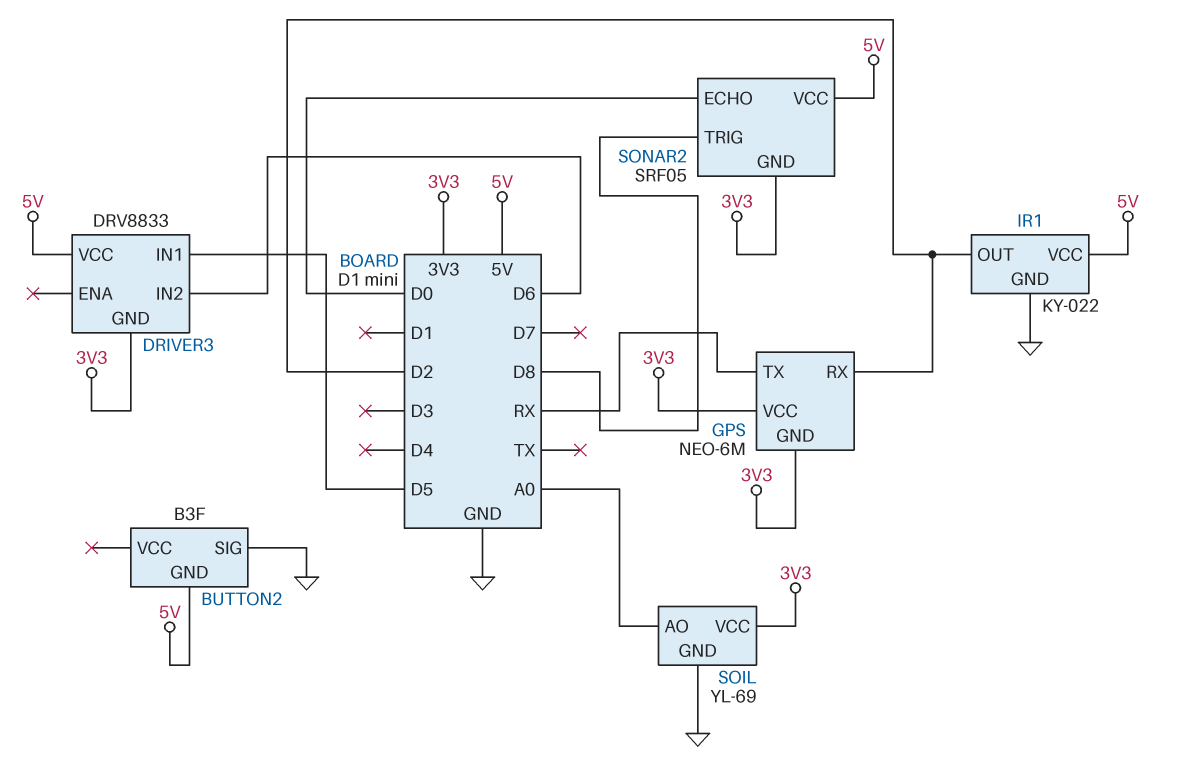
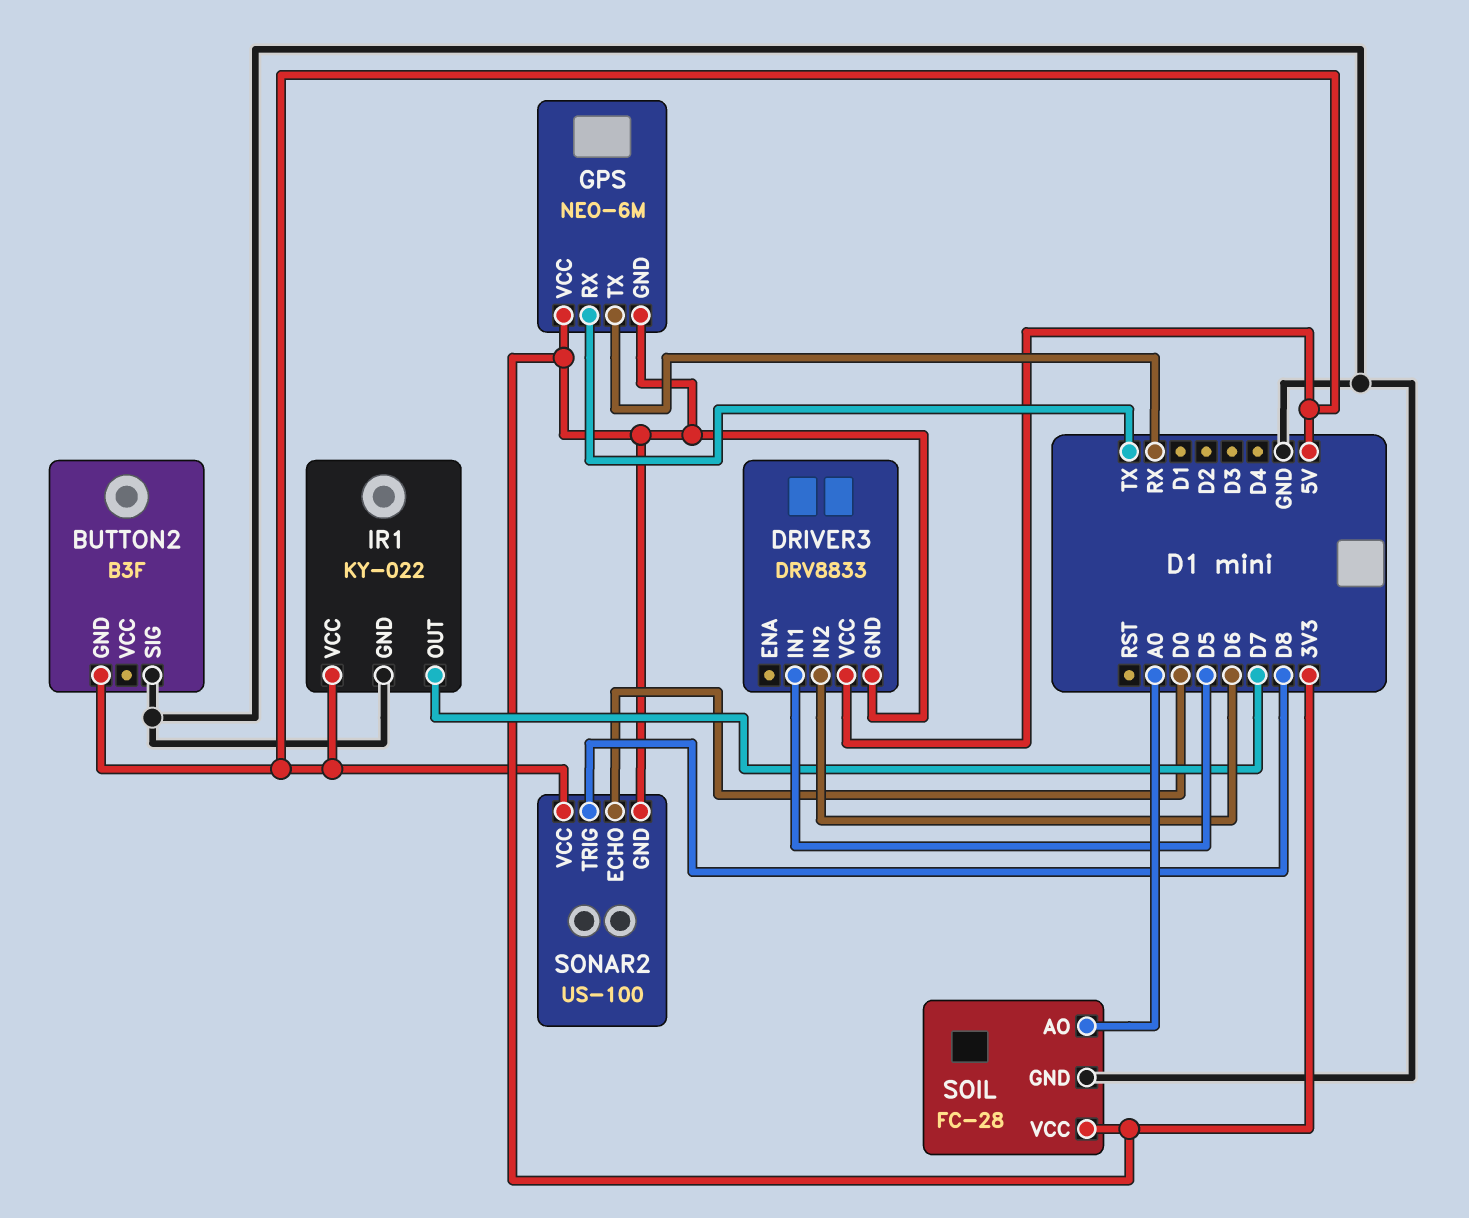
GPS pin RX: D2 -> TX
IR1 pin OUT: D2 -> D7
SOIL: YL-69 -> FC-28
SONAR2: SRF05 -> US-100

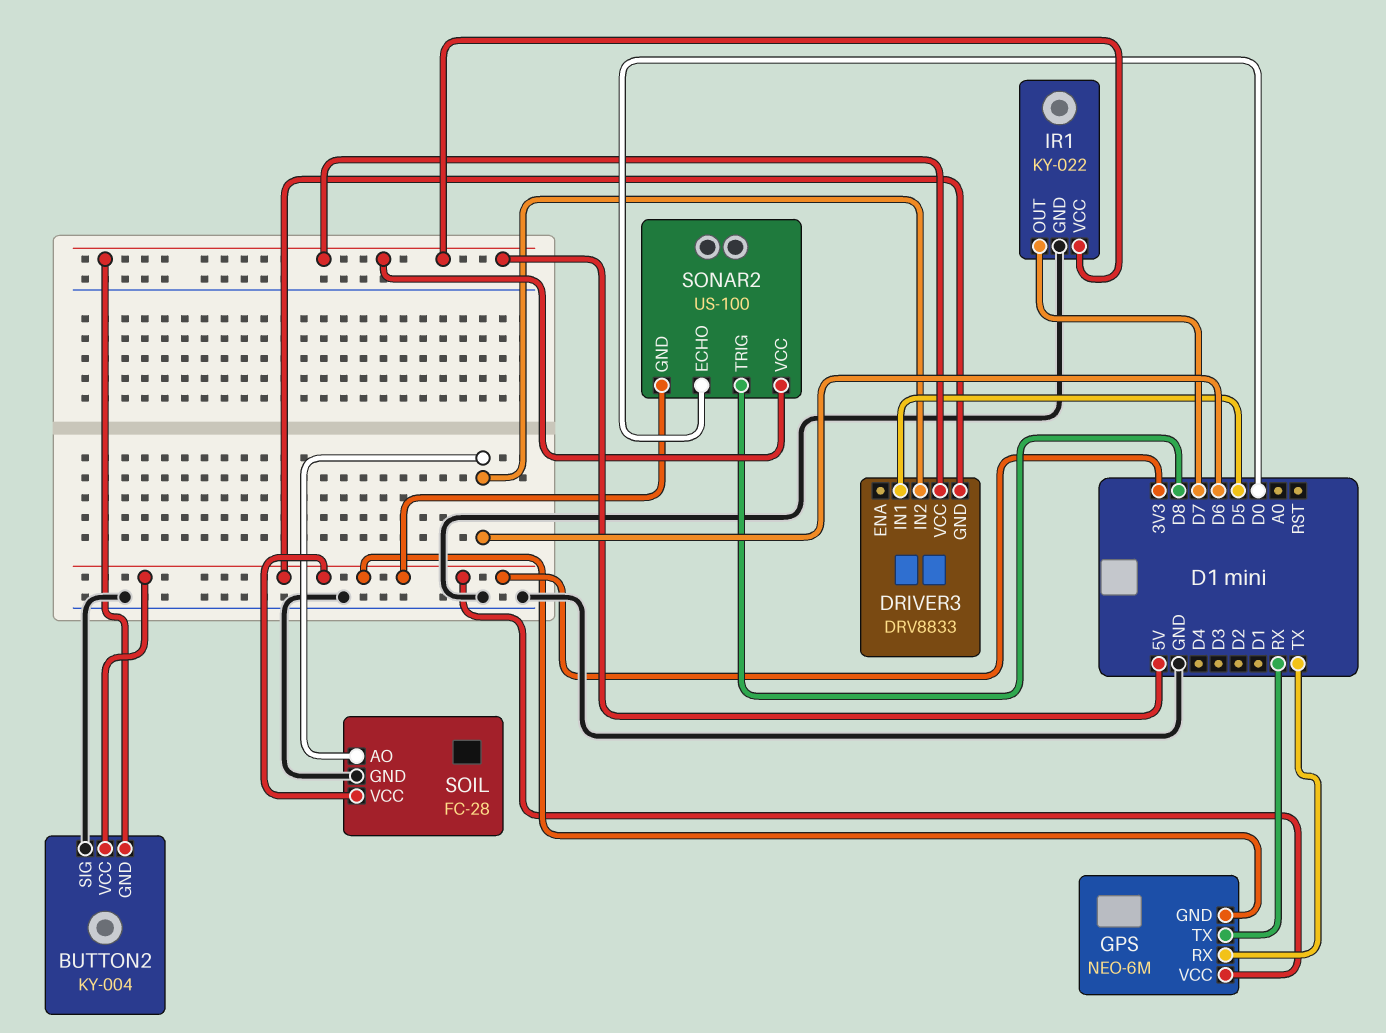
BUTTON2: B3F -> KY-004
BUTTON2 pin VCC: none -> 3V3
SOIL pin AO: A0 -> D6

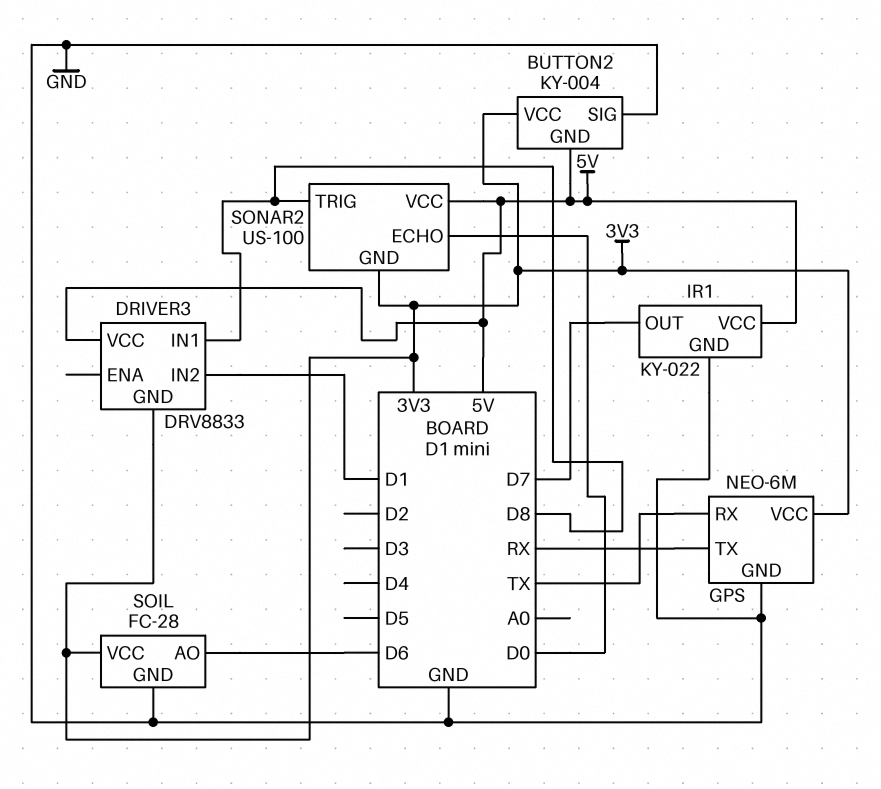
DRIVER3 pin IN1: D5 -> D8
DRIVER3 pin IN2: D6 -> D1
GPS pin GND: 3V3 -> GND

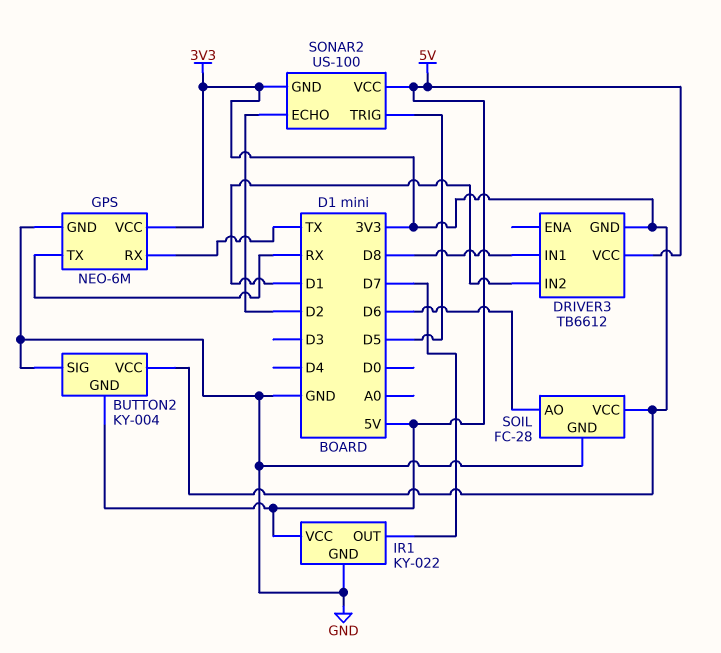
DRIVER3: DRV8833 -> TB6612
SONAR2 pin ECHO: D0 -> D2
SONAR2 pin TRIG: D8 -> D5

